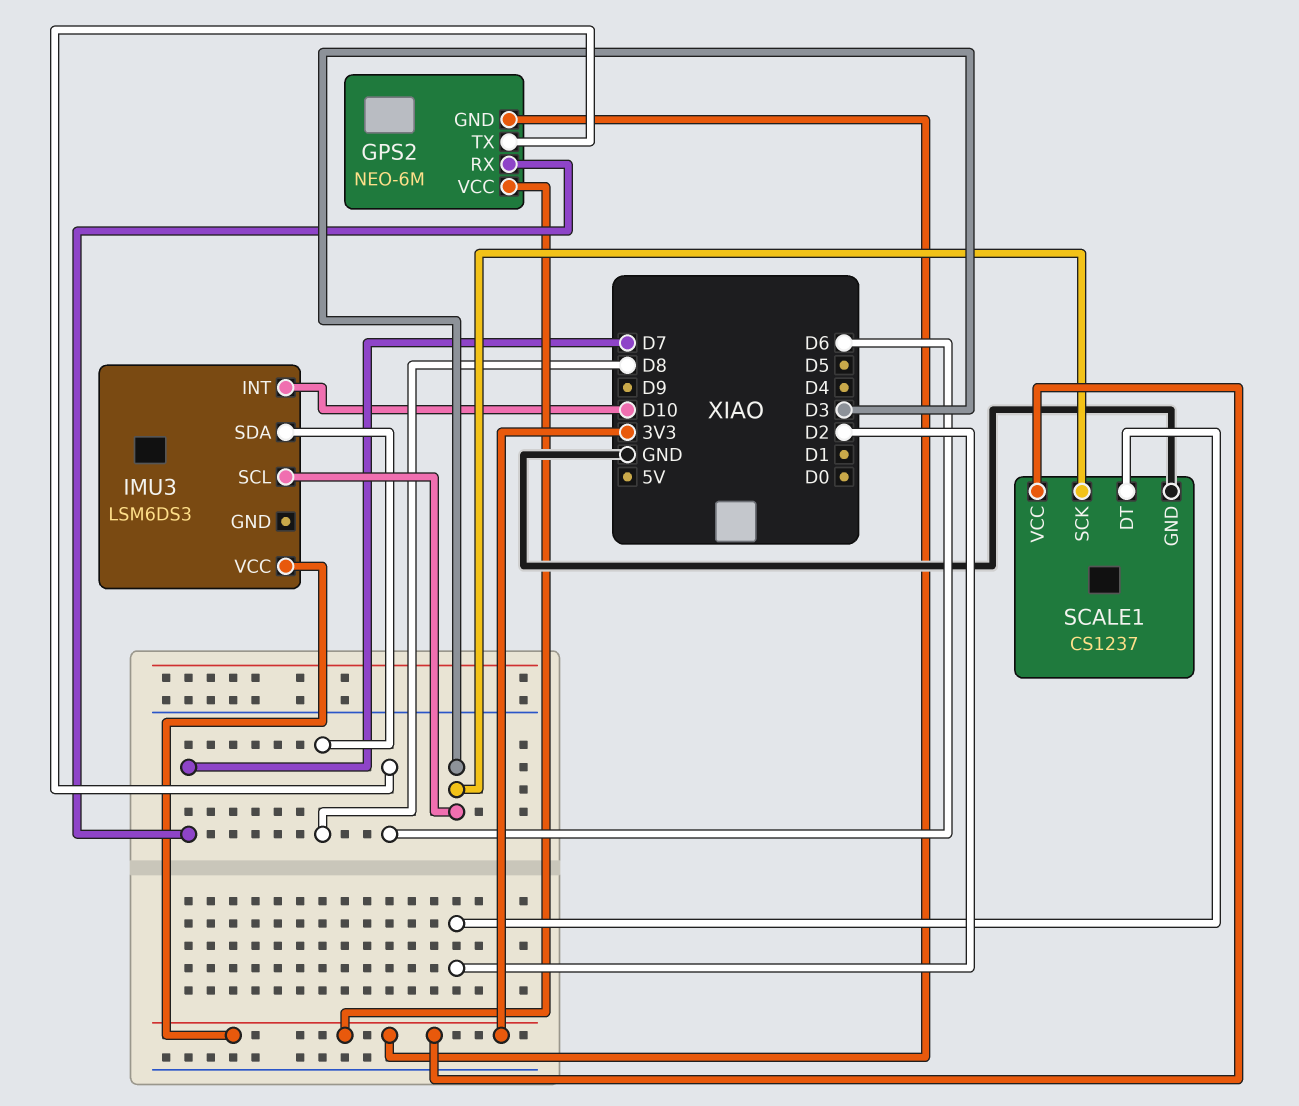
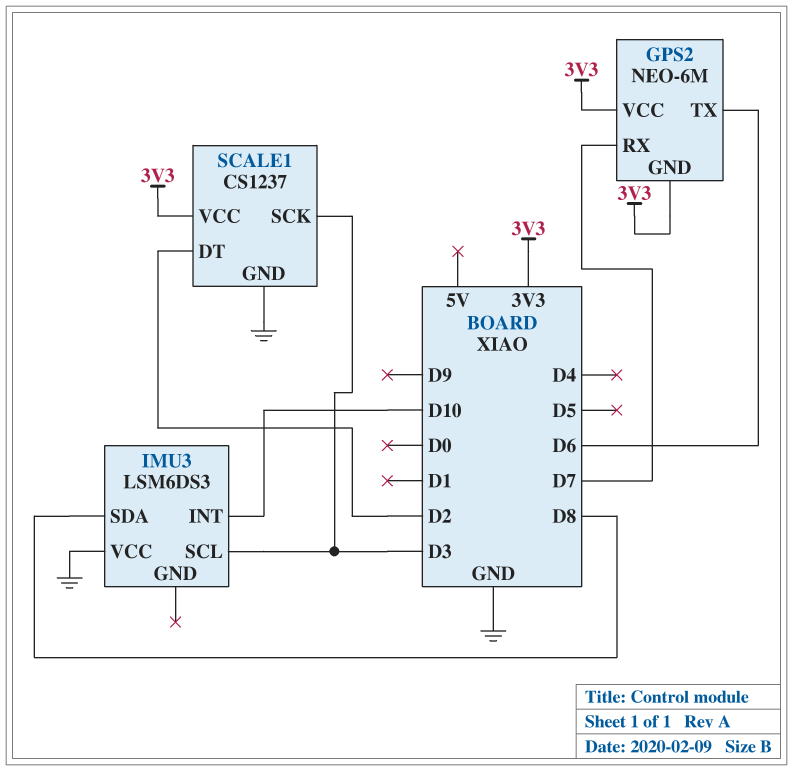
IMU3 pin VCC: 3V3 -> GND

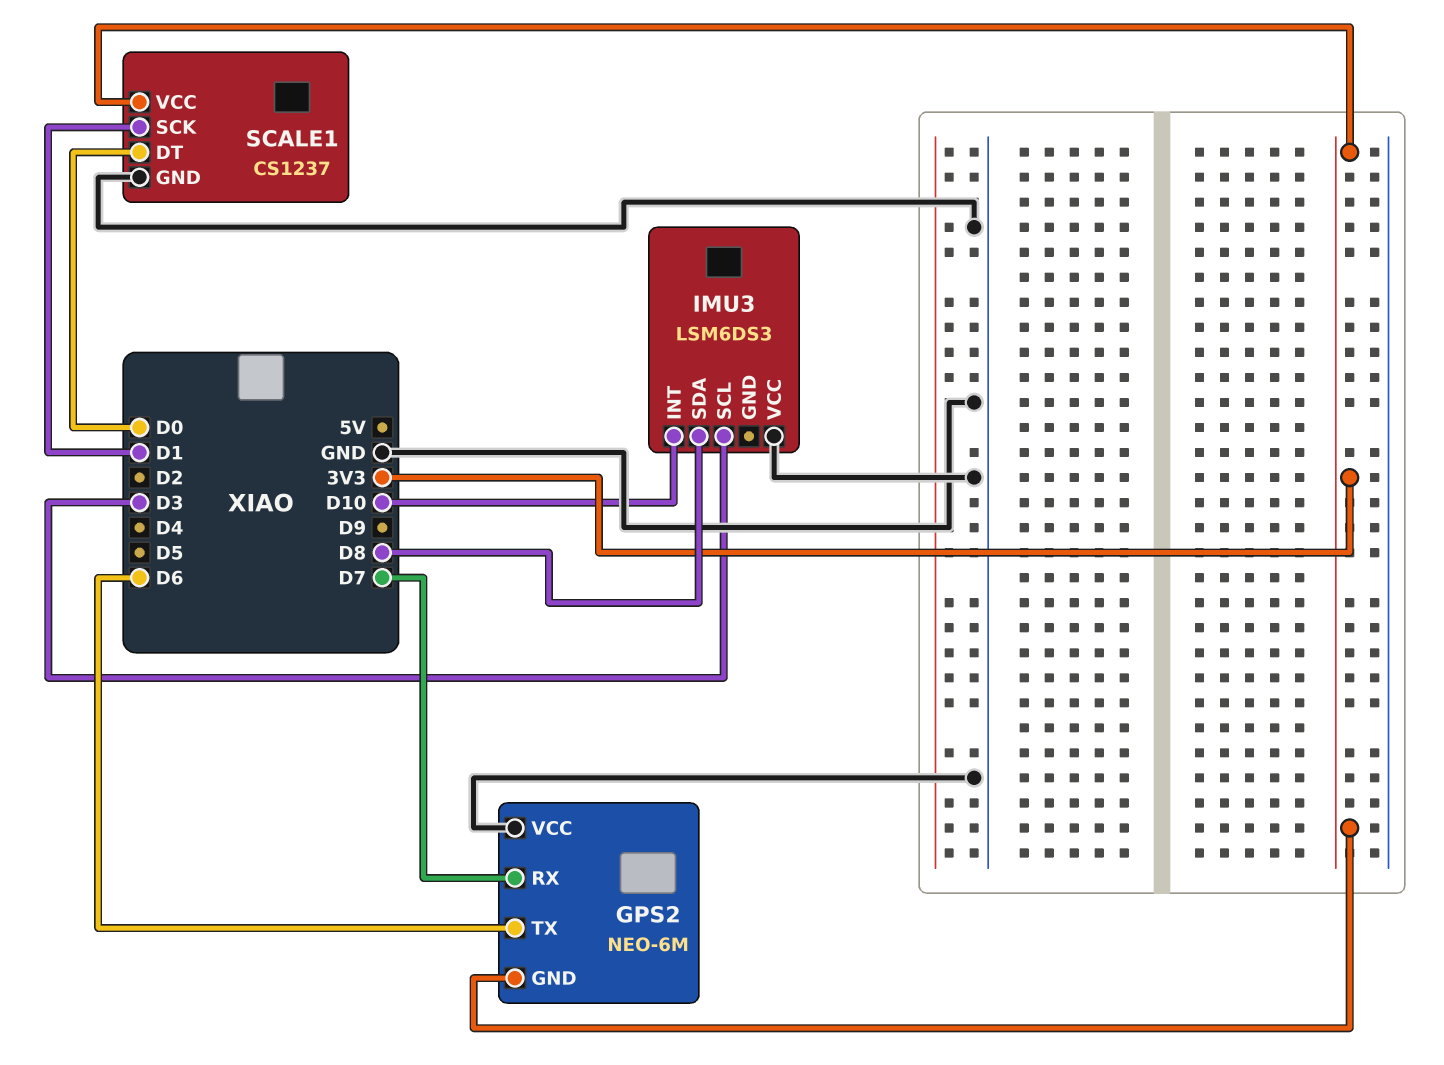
GPS2 pin VCC: 3V3 -> GND
SCALE1 pin DT: D2 -> D0
SCALE1 pin SCK: D3 -> D1

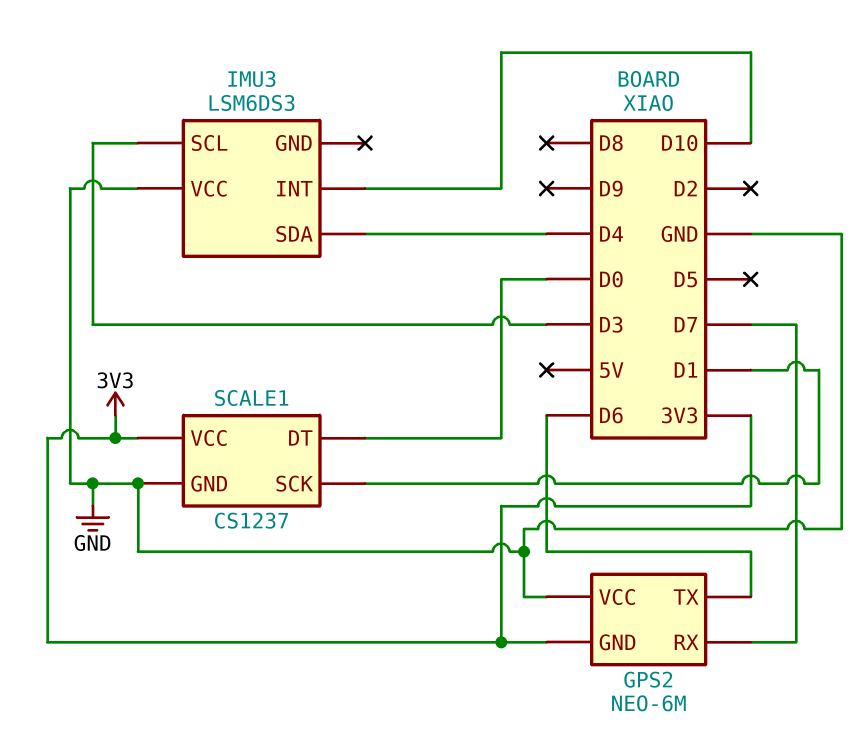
IMU3 pin SDA: D8 -> D4

